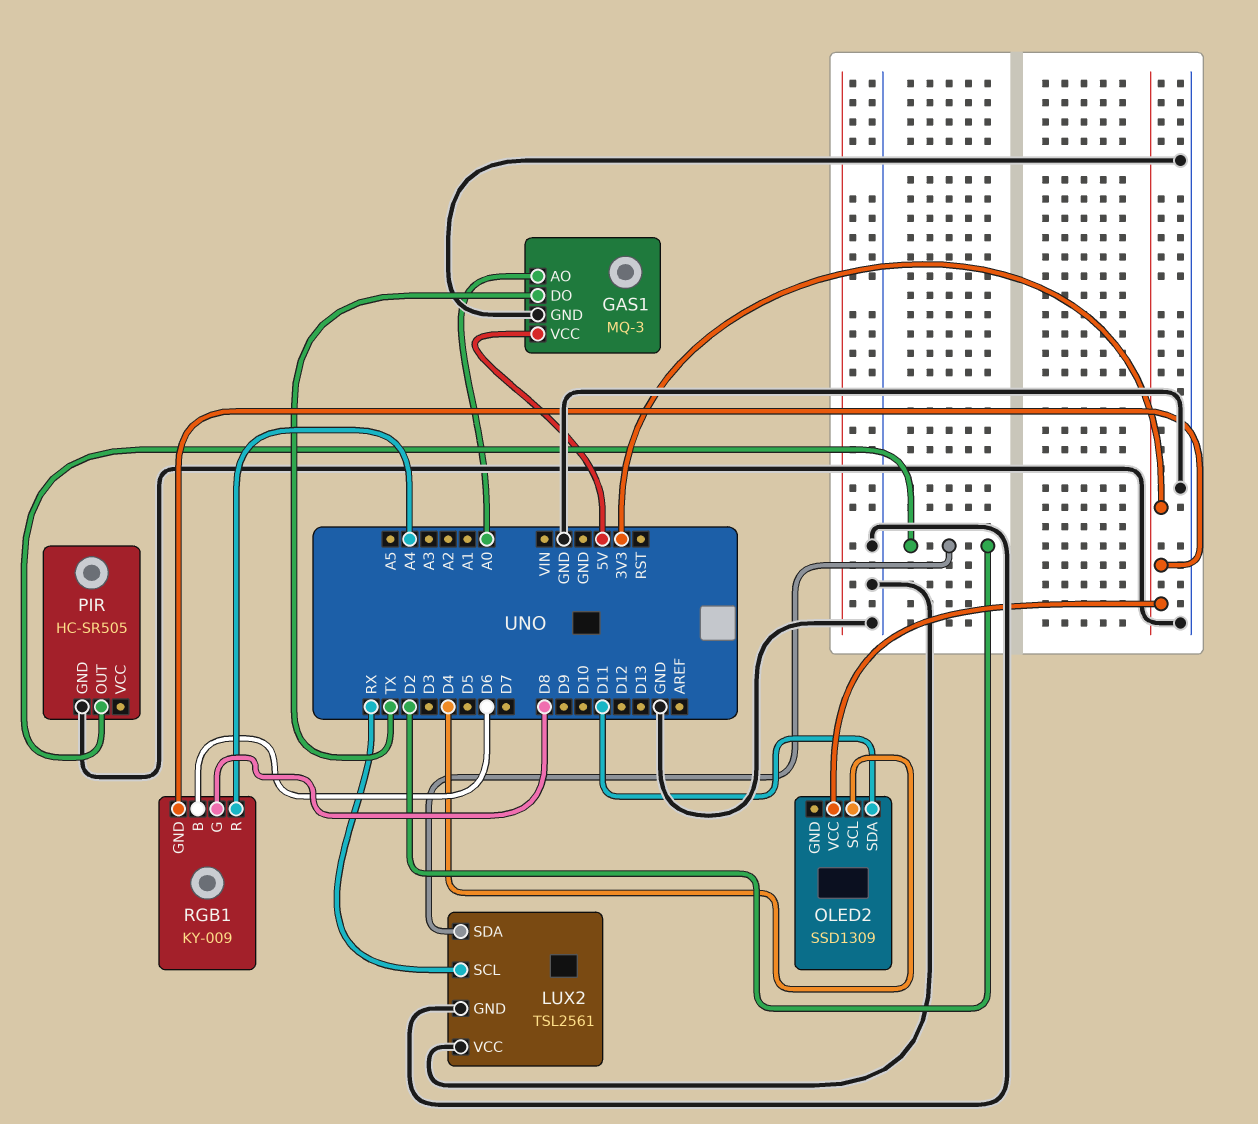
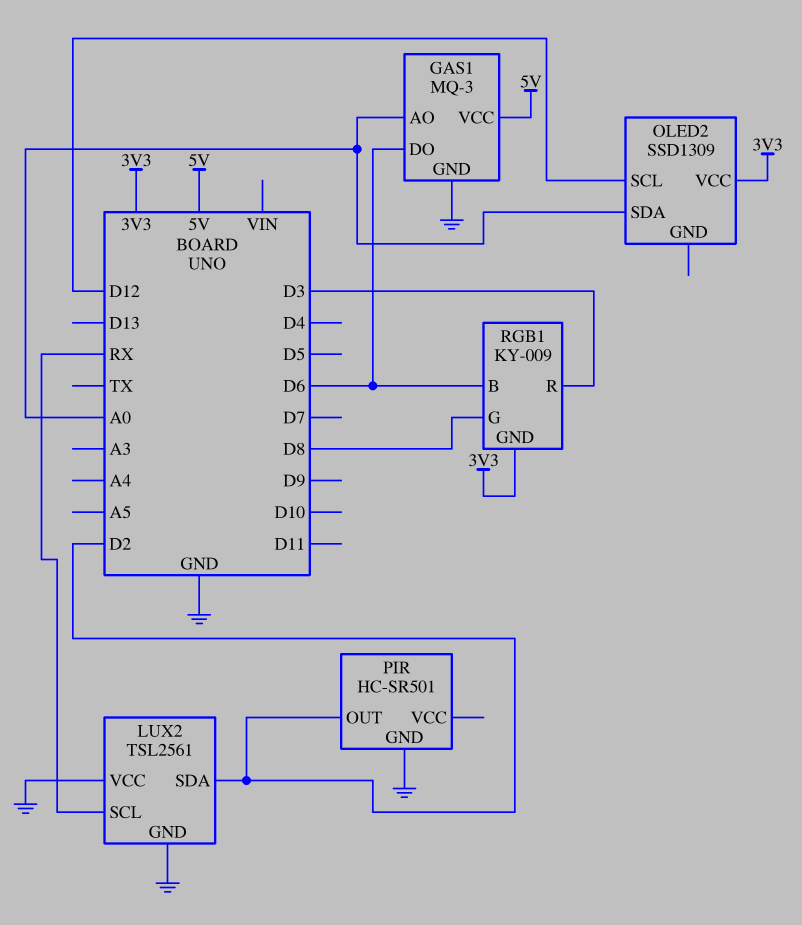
GAS1 pin DO: TX -> D6
OLED2 pin SCL: D4 -> D12
OLED2 pin SDA: D11 -> A0
PIR: HC-SR505 -> HC-SR501
RGB1 pin R: A4 -> D3

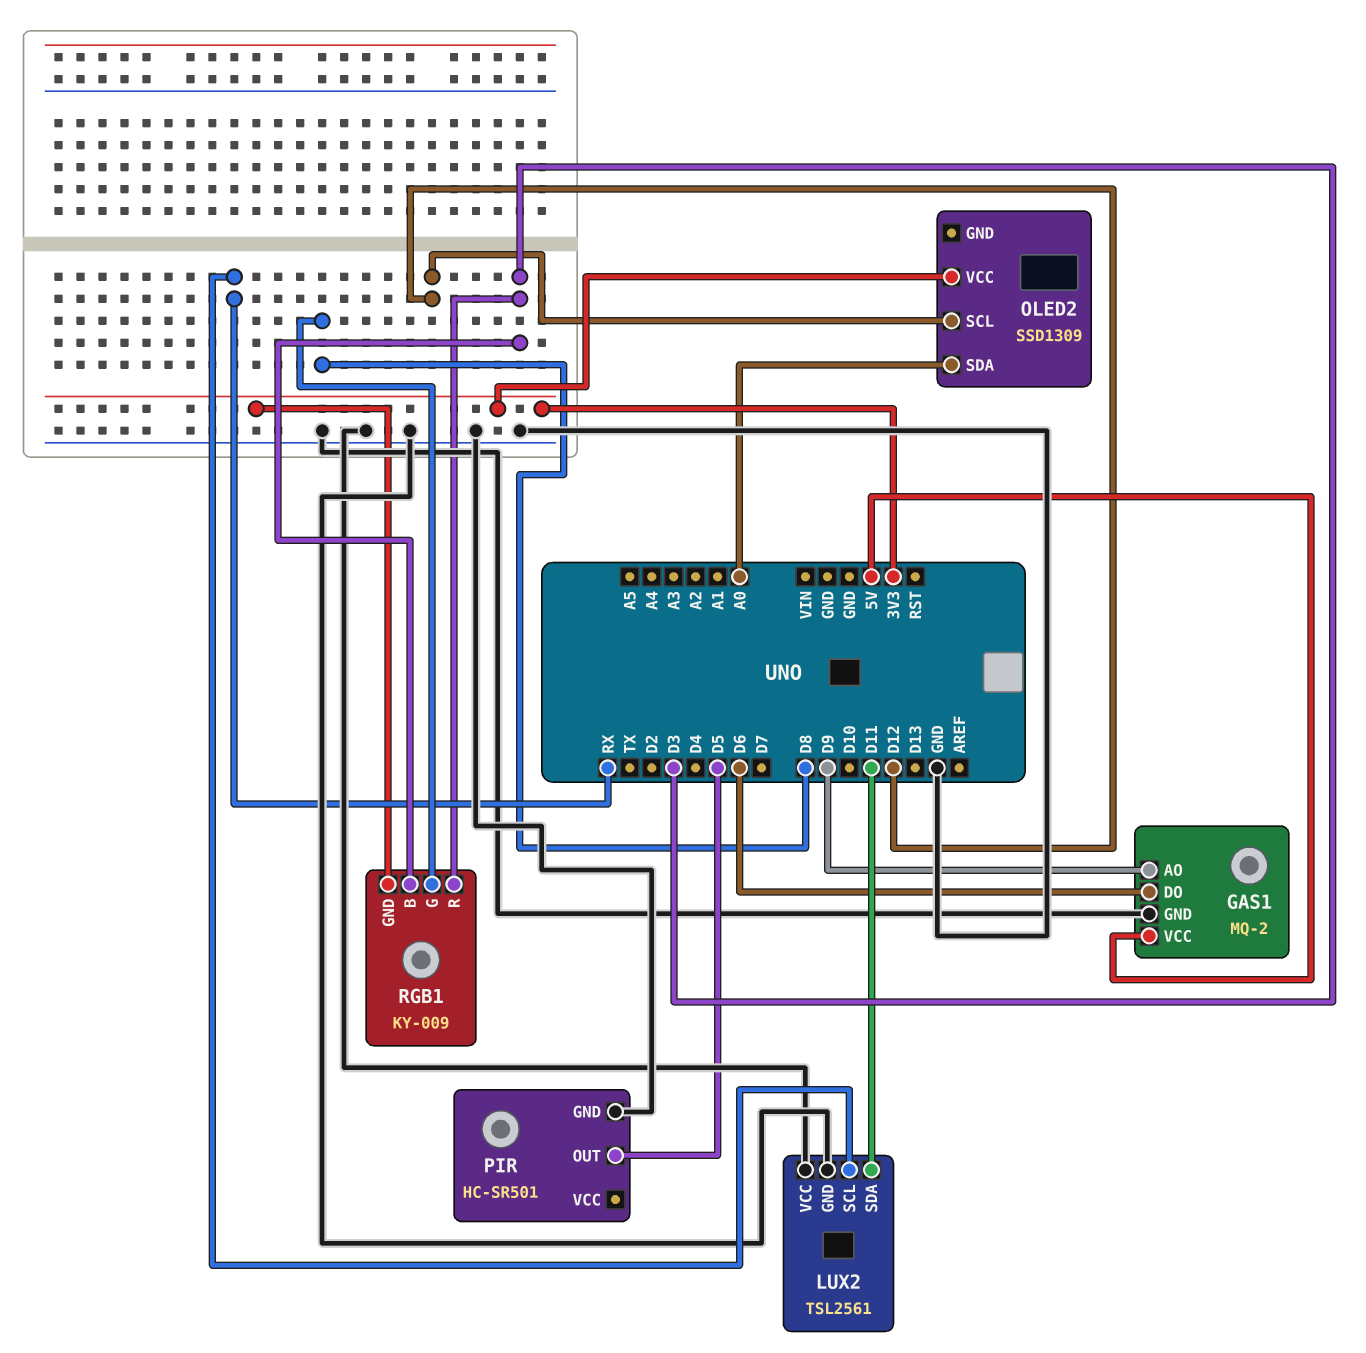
GAS1: MQ-3 -> MQ-2
GAS1 pin AO: A0 -> D9
LUX2 pin SDA: D2 -> D11
PIR pin OUT: D2 -> D5
RGB1 pin B: D6 -> D3

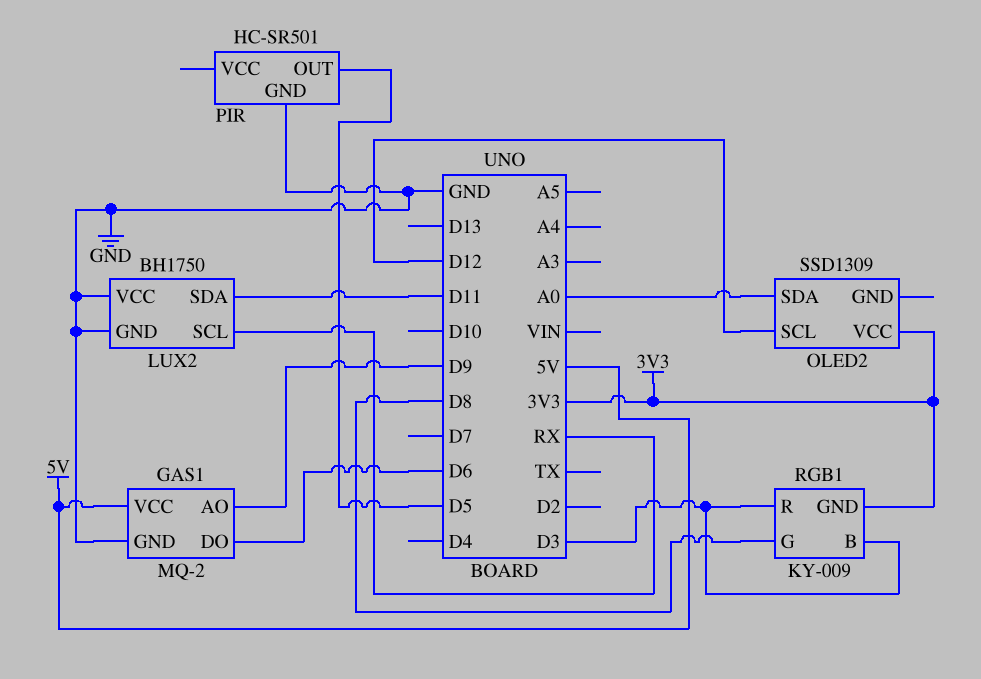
LUX2: TSL2561 -> BH1750

